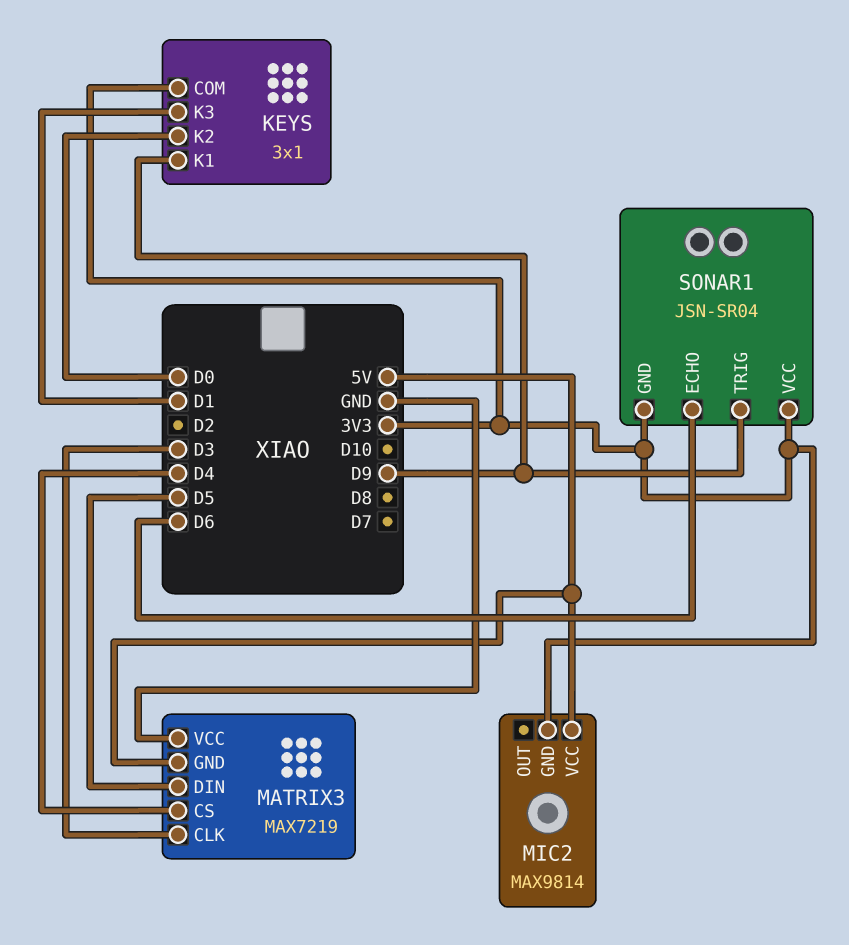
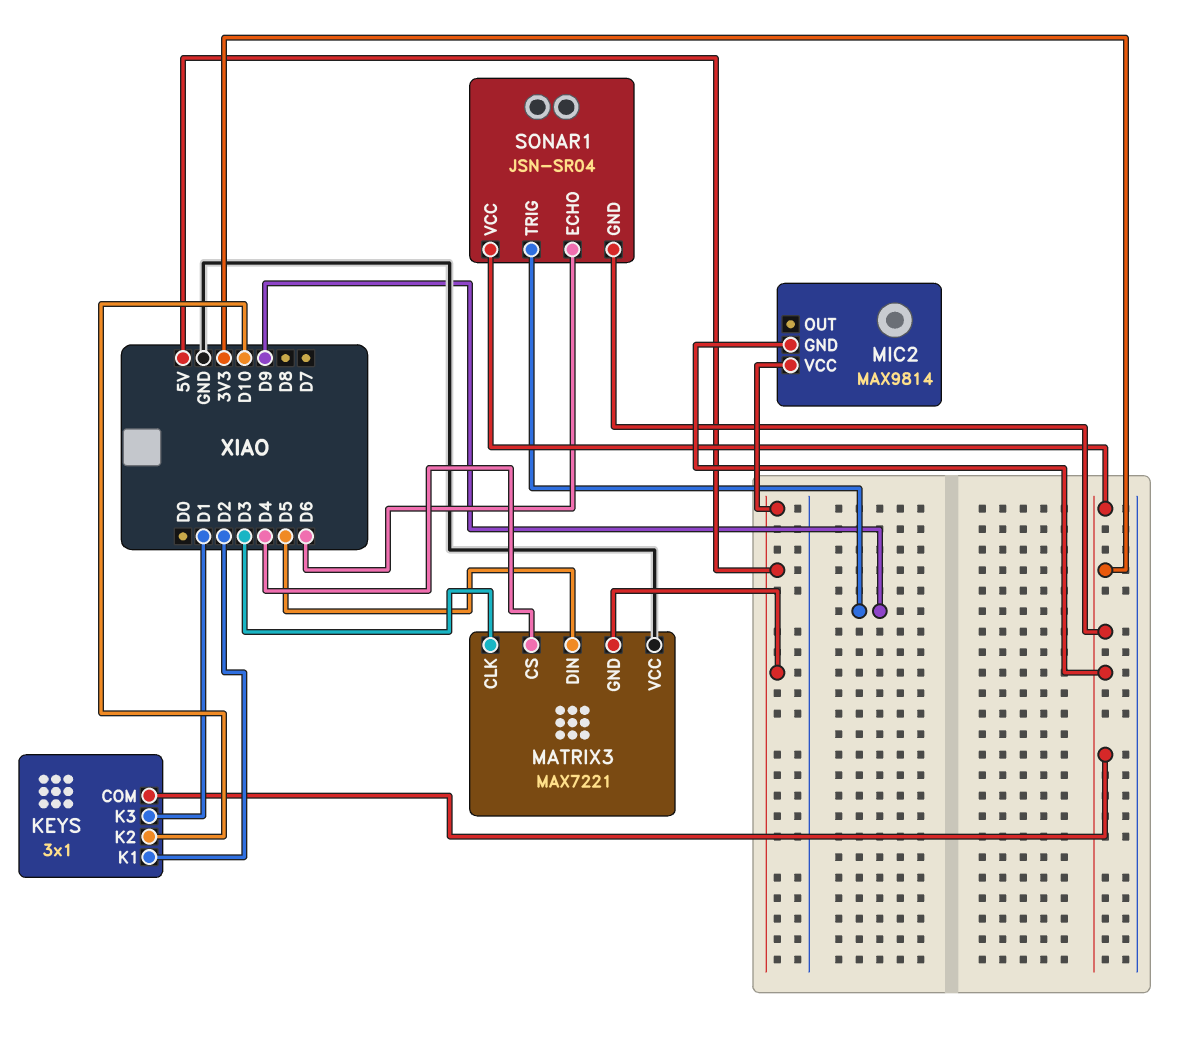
KEYS pin K1: D9 -> D2
KEYS pin K2: D0 -> D10
MATRIX3: MAX7219 -> MAX7221

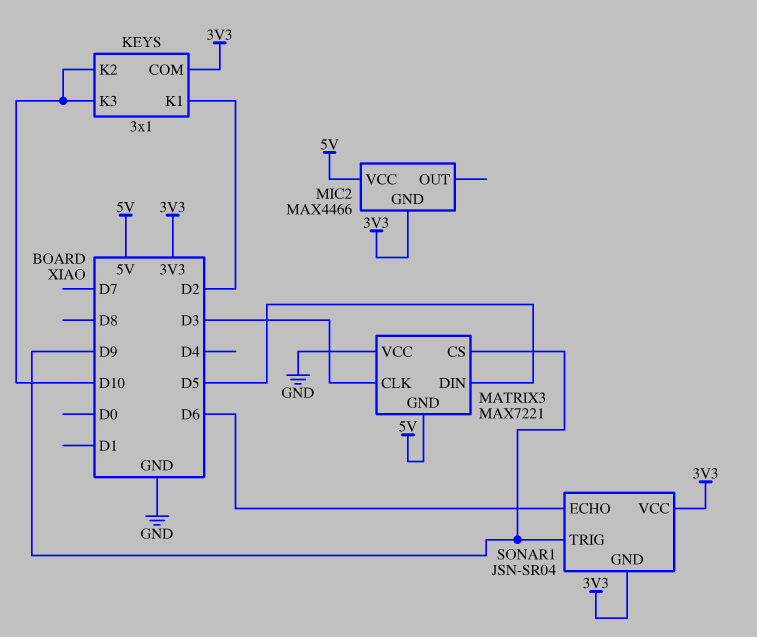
KEYS pin K3: D1 -> D10
MATRIX3 pin CS: D4 -> D9
MIC2: MAX9814 -> MAX4466

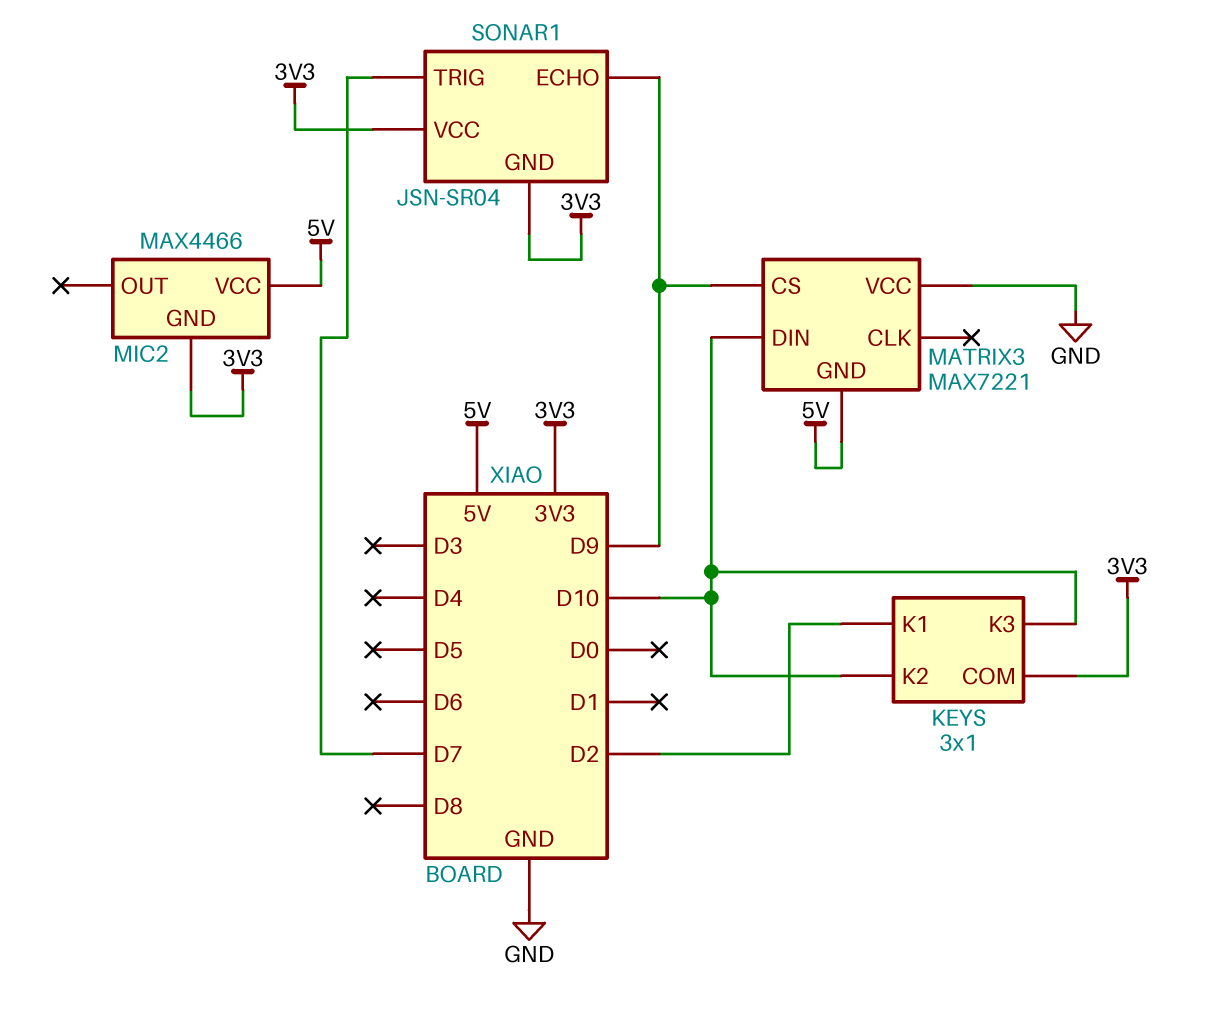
MATRIX3 pin CLK: D3 -> none
MATRIX3 pin DIN: D5 -> D10
SONAR1 pin ECHO: D6 -> D9
SONAR1 pin TRIG: D9 -> D7

